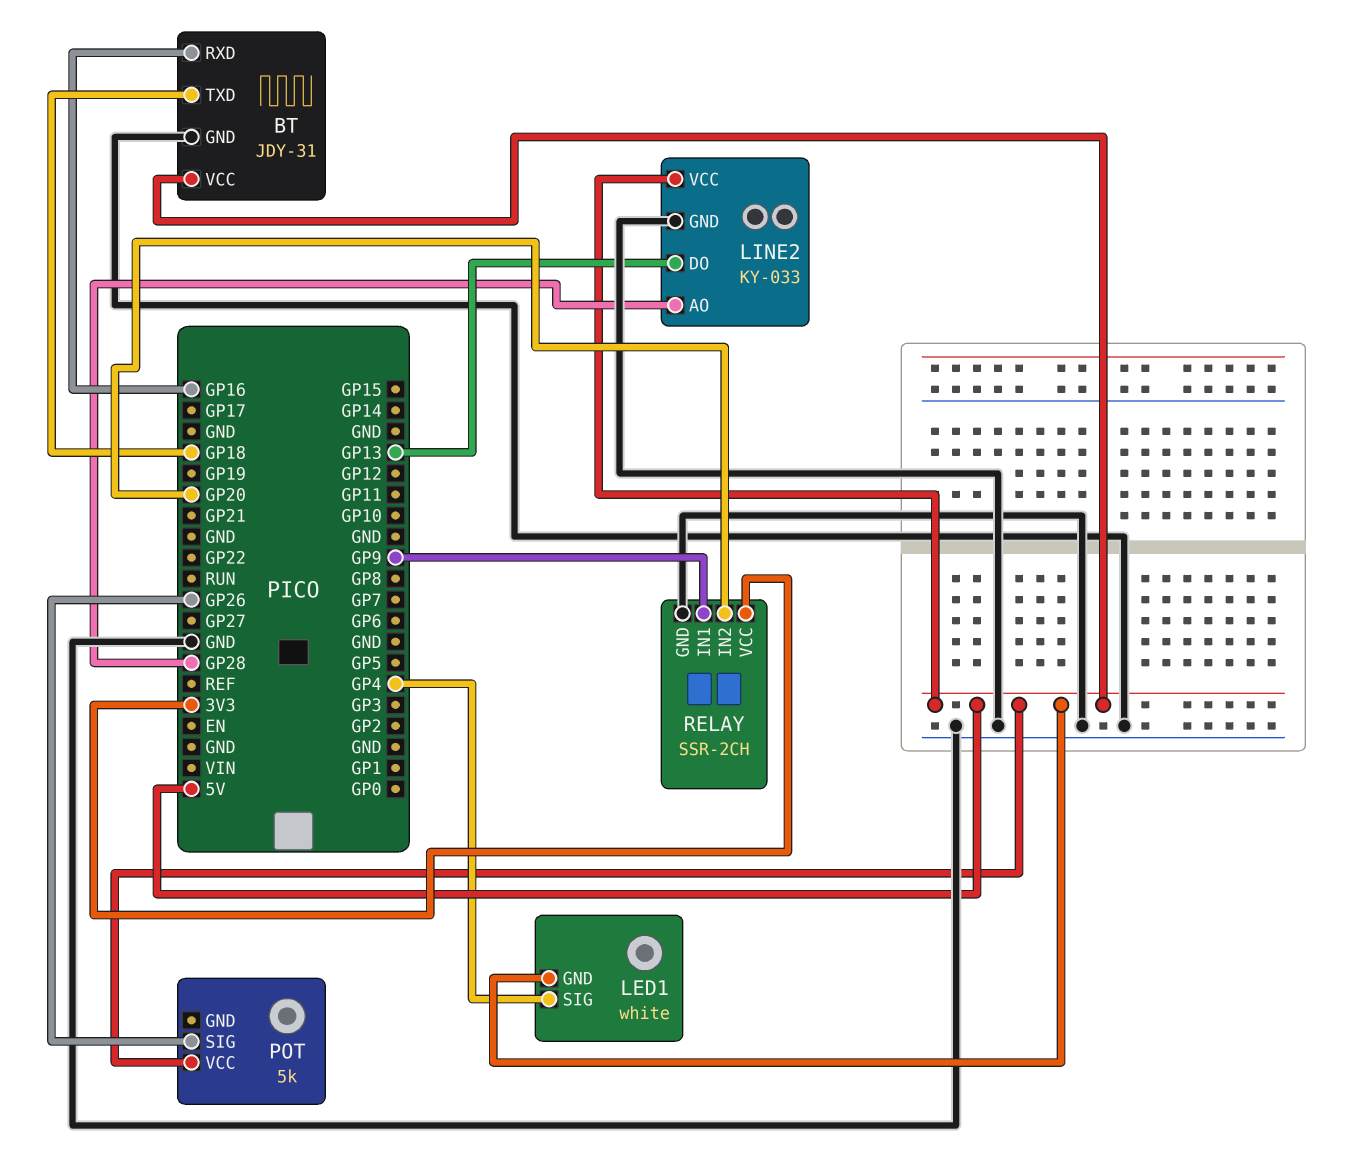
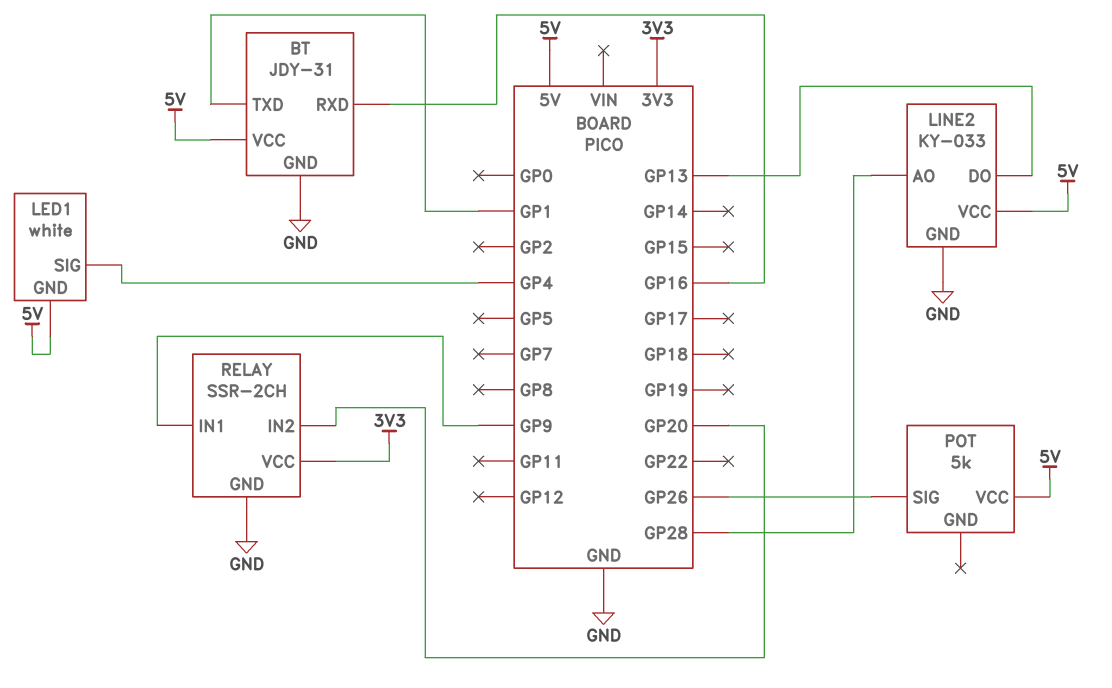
BT pin TXD: GP18 -> GP1

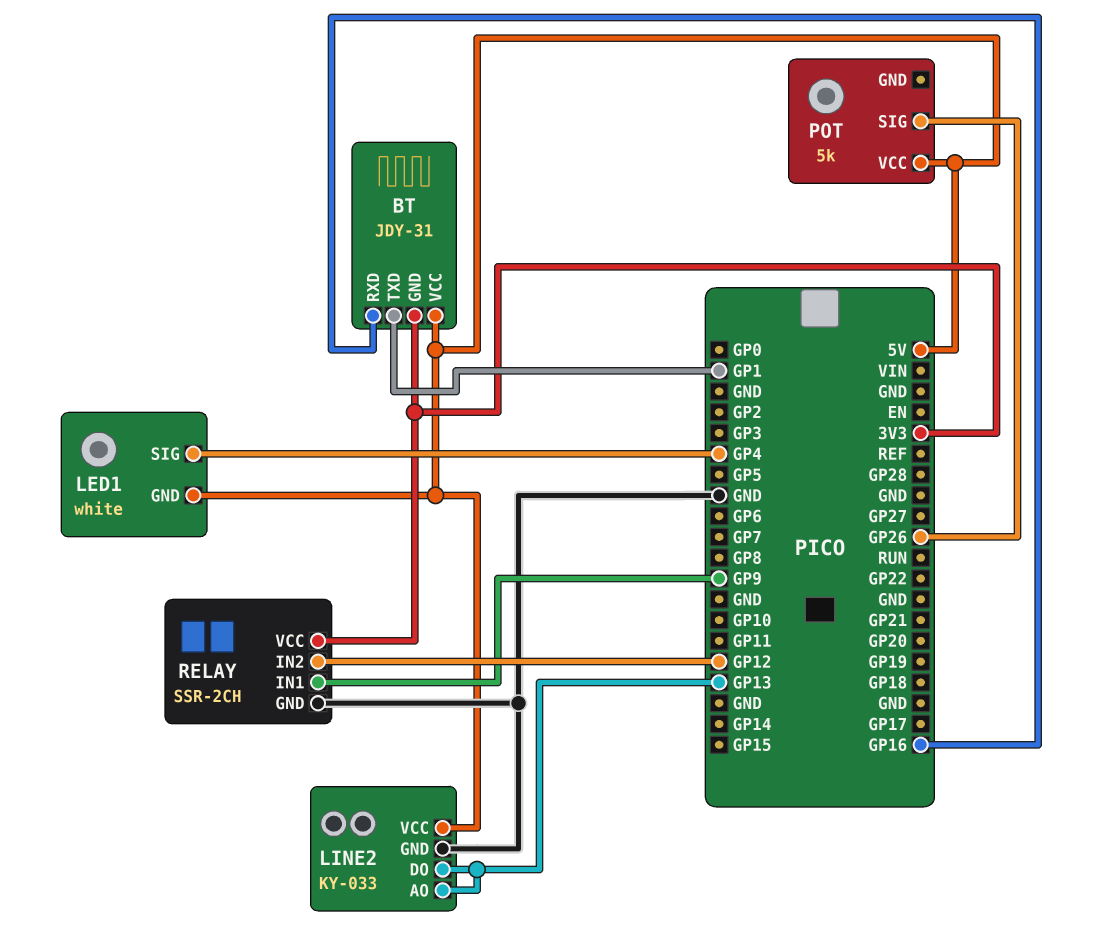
BT pin GND: GND -> 3V3
LINE2 pin AO: GP28 -> GP13
RELAY pin IN2: GP20 -> GP12

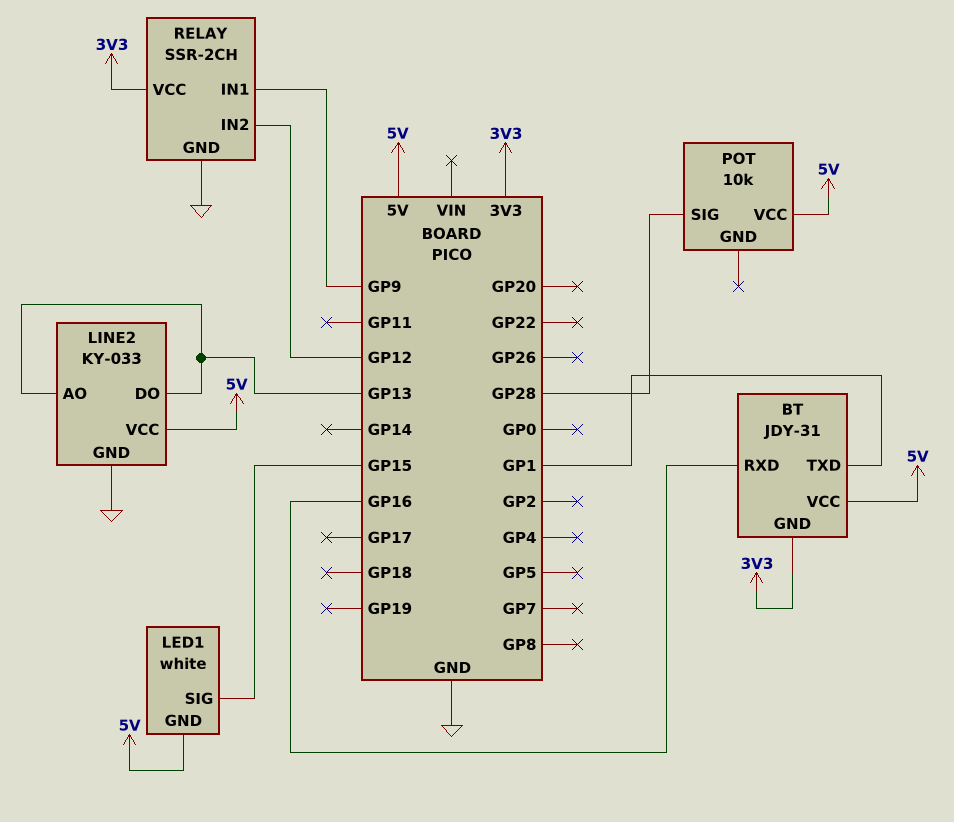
LED1 pin SIG: GP4 -> GP15
POT: 5k -> 10k
POT pin SIG: GP26 -> GP28

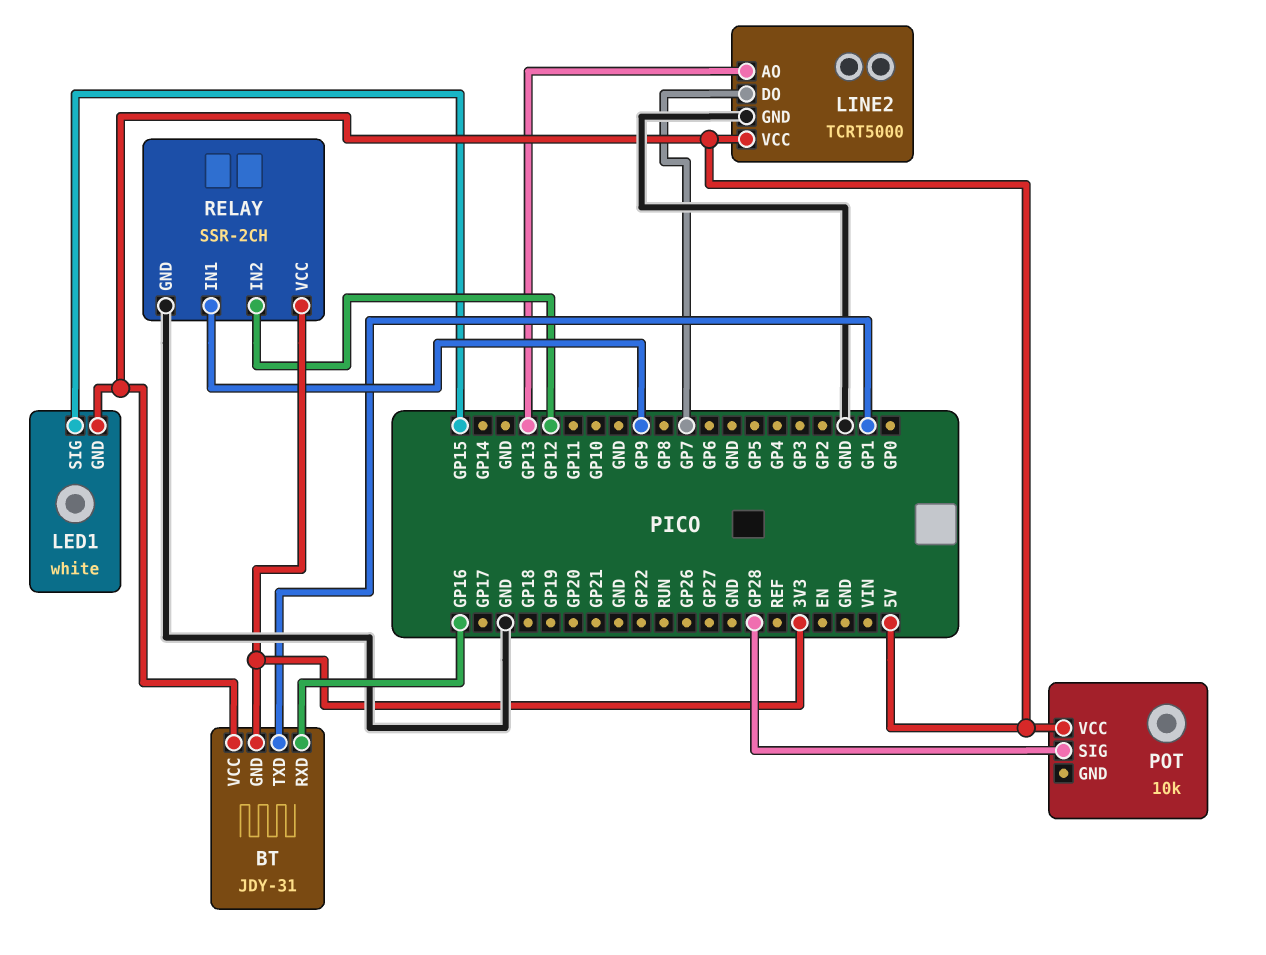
LINE2: KY-033 -> TCRT5000
LINE2 pin DO: GP13 -> GP7

